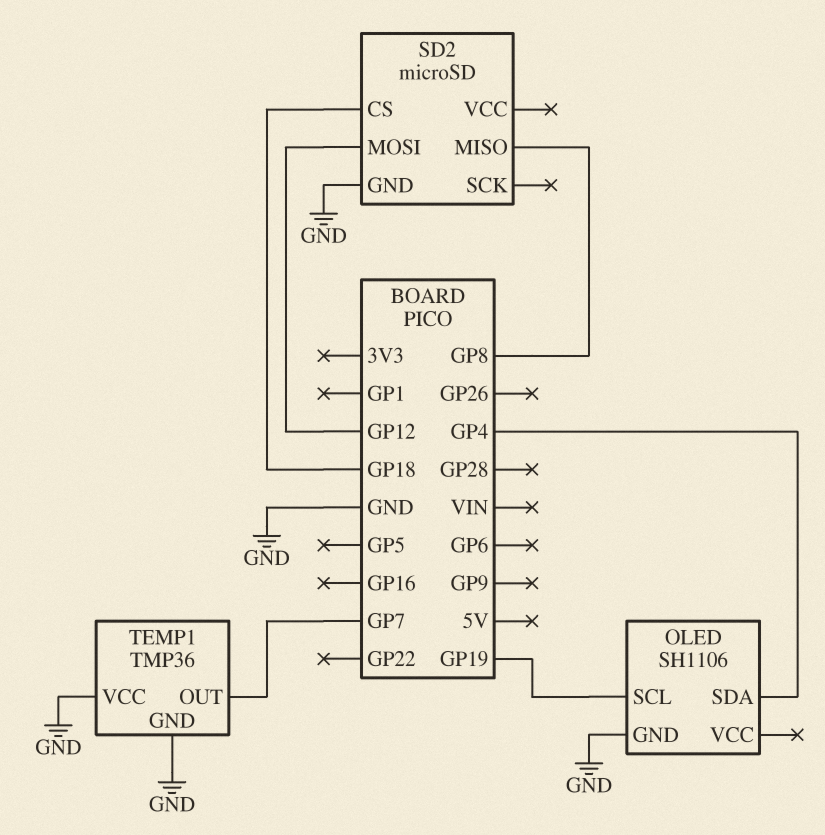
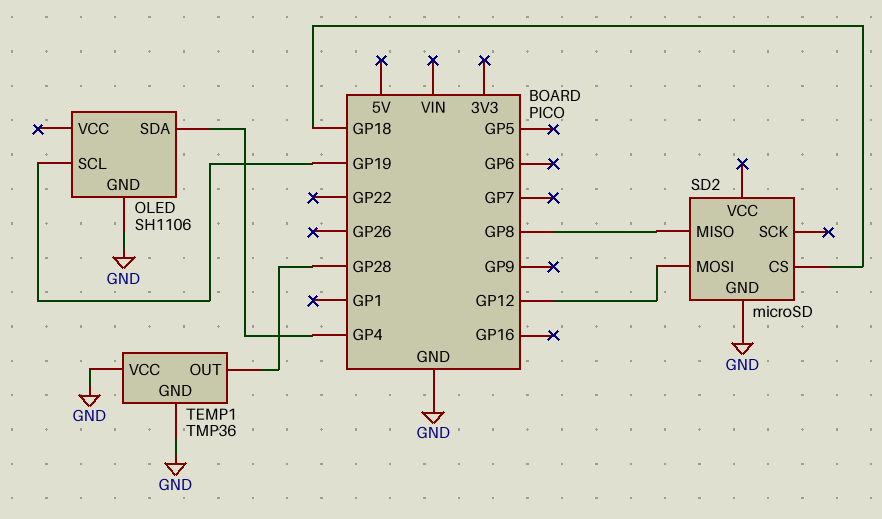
TEMP1 pin OUT: GP7 -> GP28

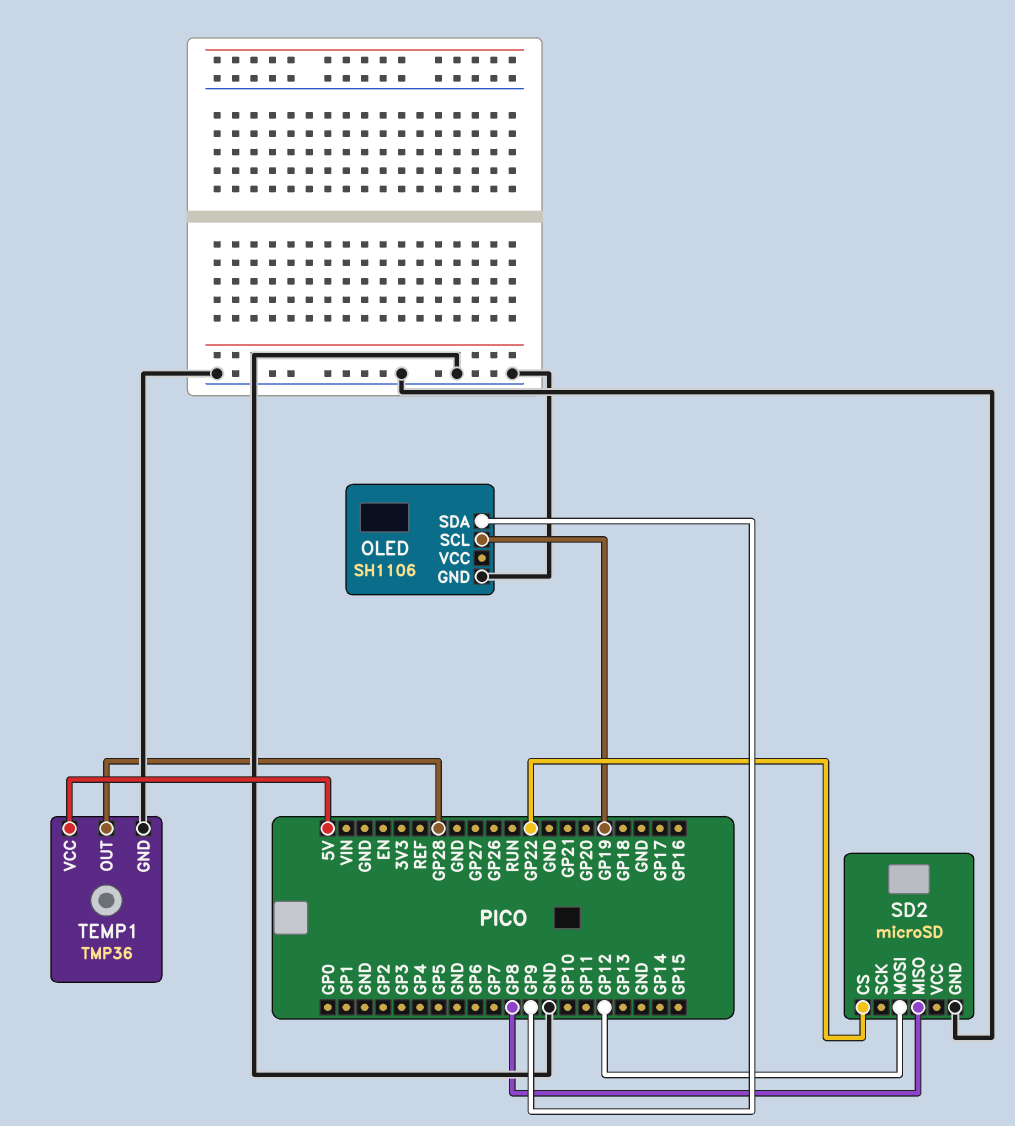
OLED pin SDA: GP4 -> GP9
SD2 pin CS: GP18 -> GP22
TEMP1 pin VCC: GND -> 5V

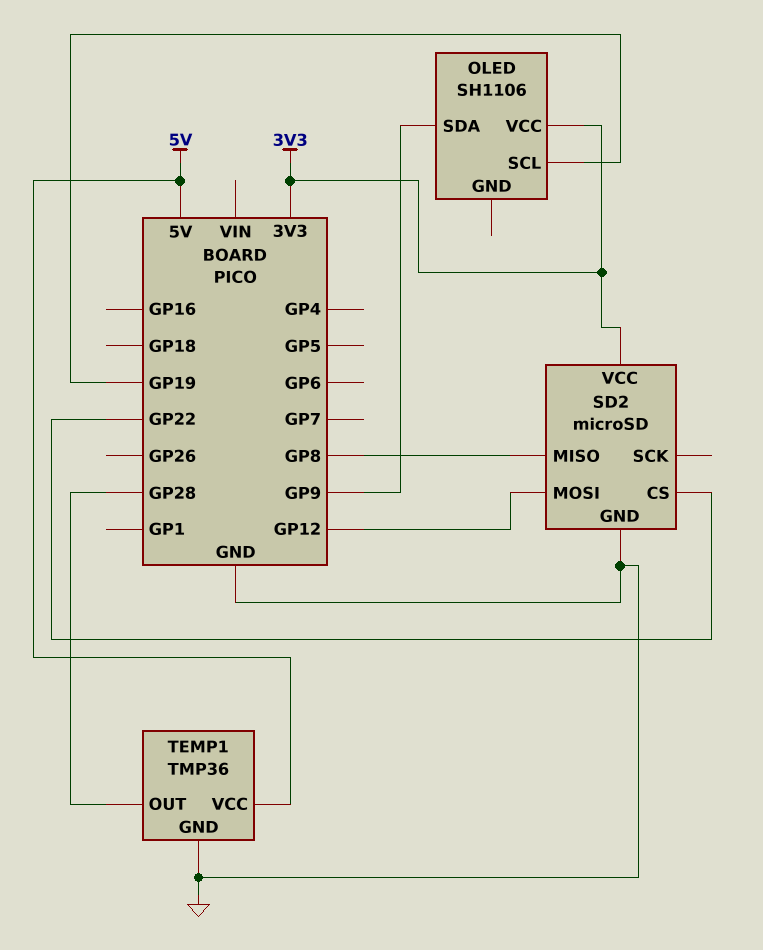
OLED pin GND: GND -> none
OLED pin VCC: none -> 3V3
SD2 pin VCC: none -> 3V3

